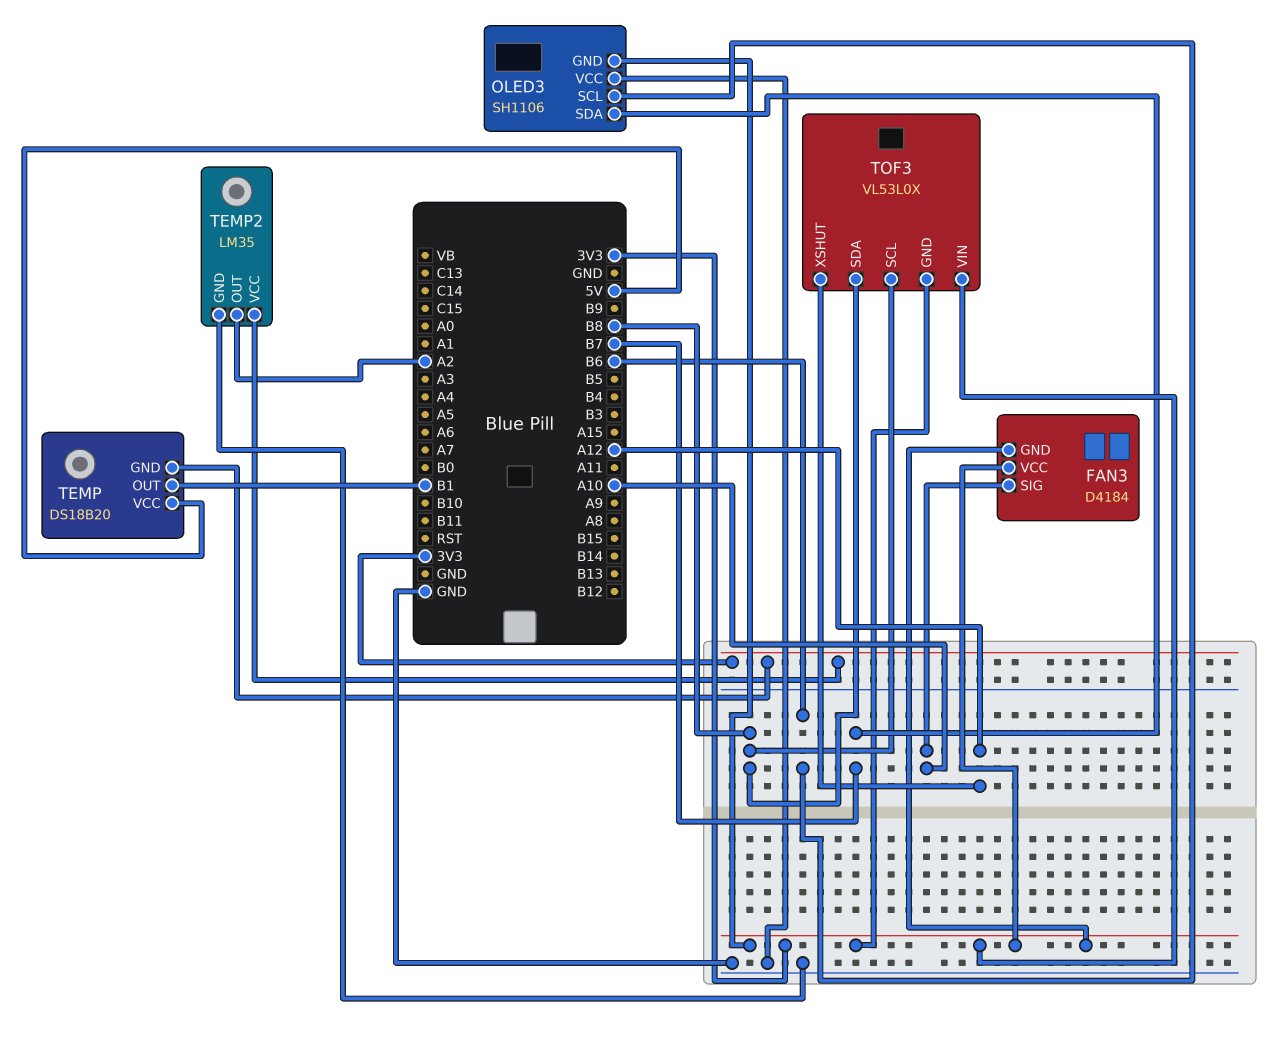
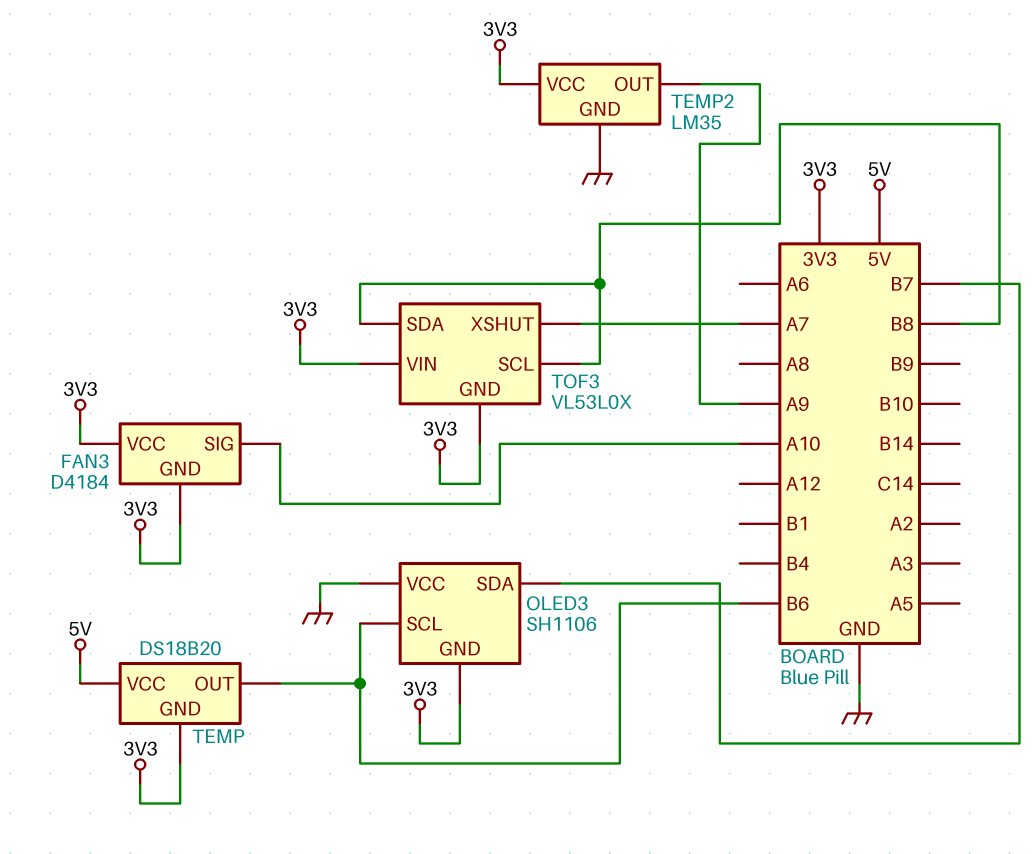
TEMP pin OUT: B1 -> B6
TEMP2 pin OUT: A2 -> A9
TOF3 pin XSHUT: A12 -> A7

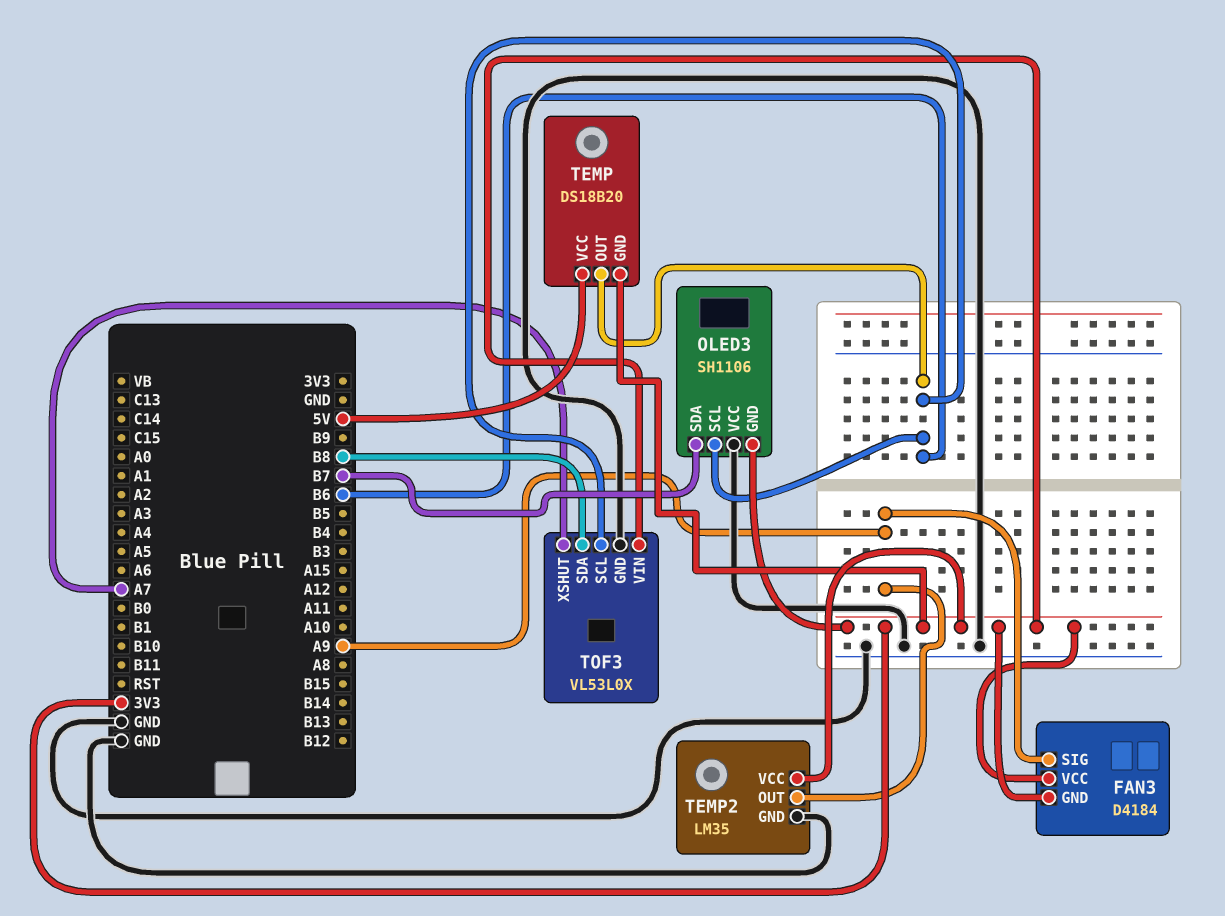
FAN3 pin SIG: A10 -> A9
TOF3 pin GND: 3V3 -> GND
TOF3 pin SCL: B8 -> B6

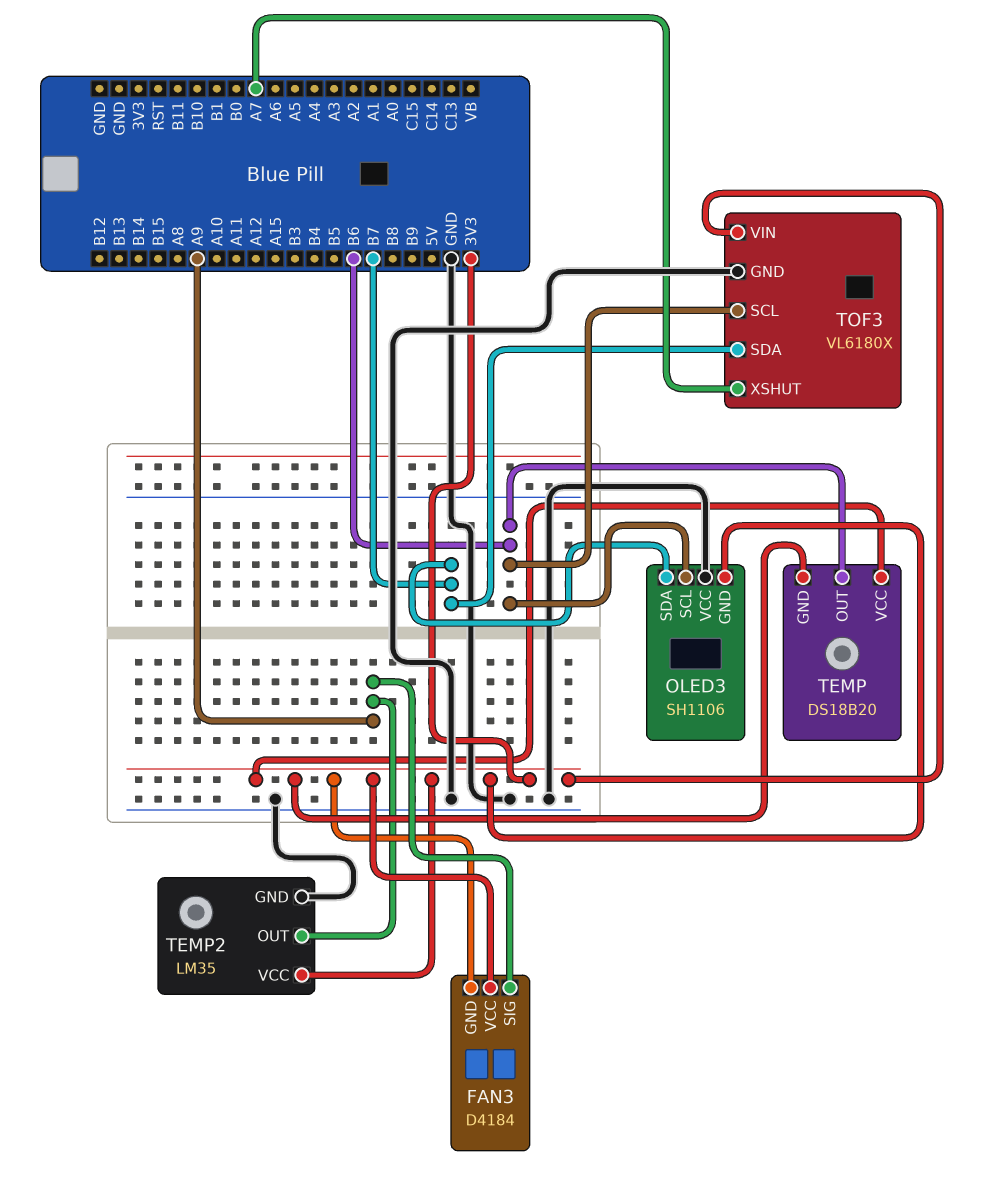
TEMP pin VCC: 5V -> 3V3
TOF3: VL53L0X -> VL6180X
TOF3 pin SDA: B8 -> B7

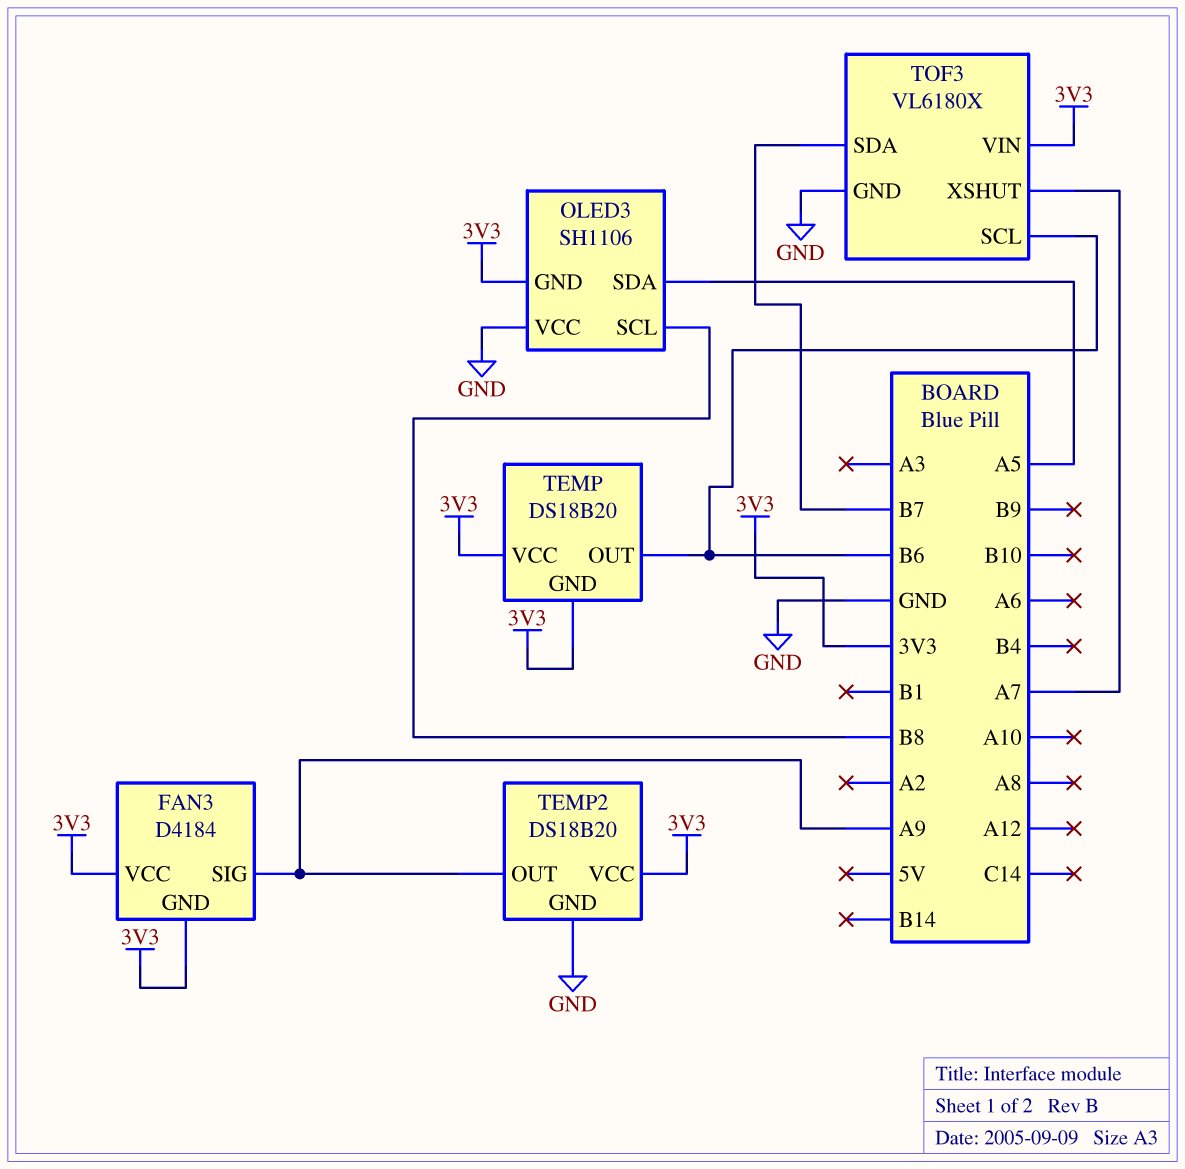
OLED3 pin SCL: B6 -> B8
OLED3 pin SDA: B7 -> A5
TEMP2: LM35 -> DS18B20

